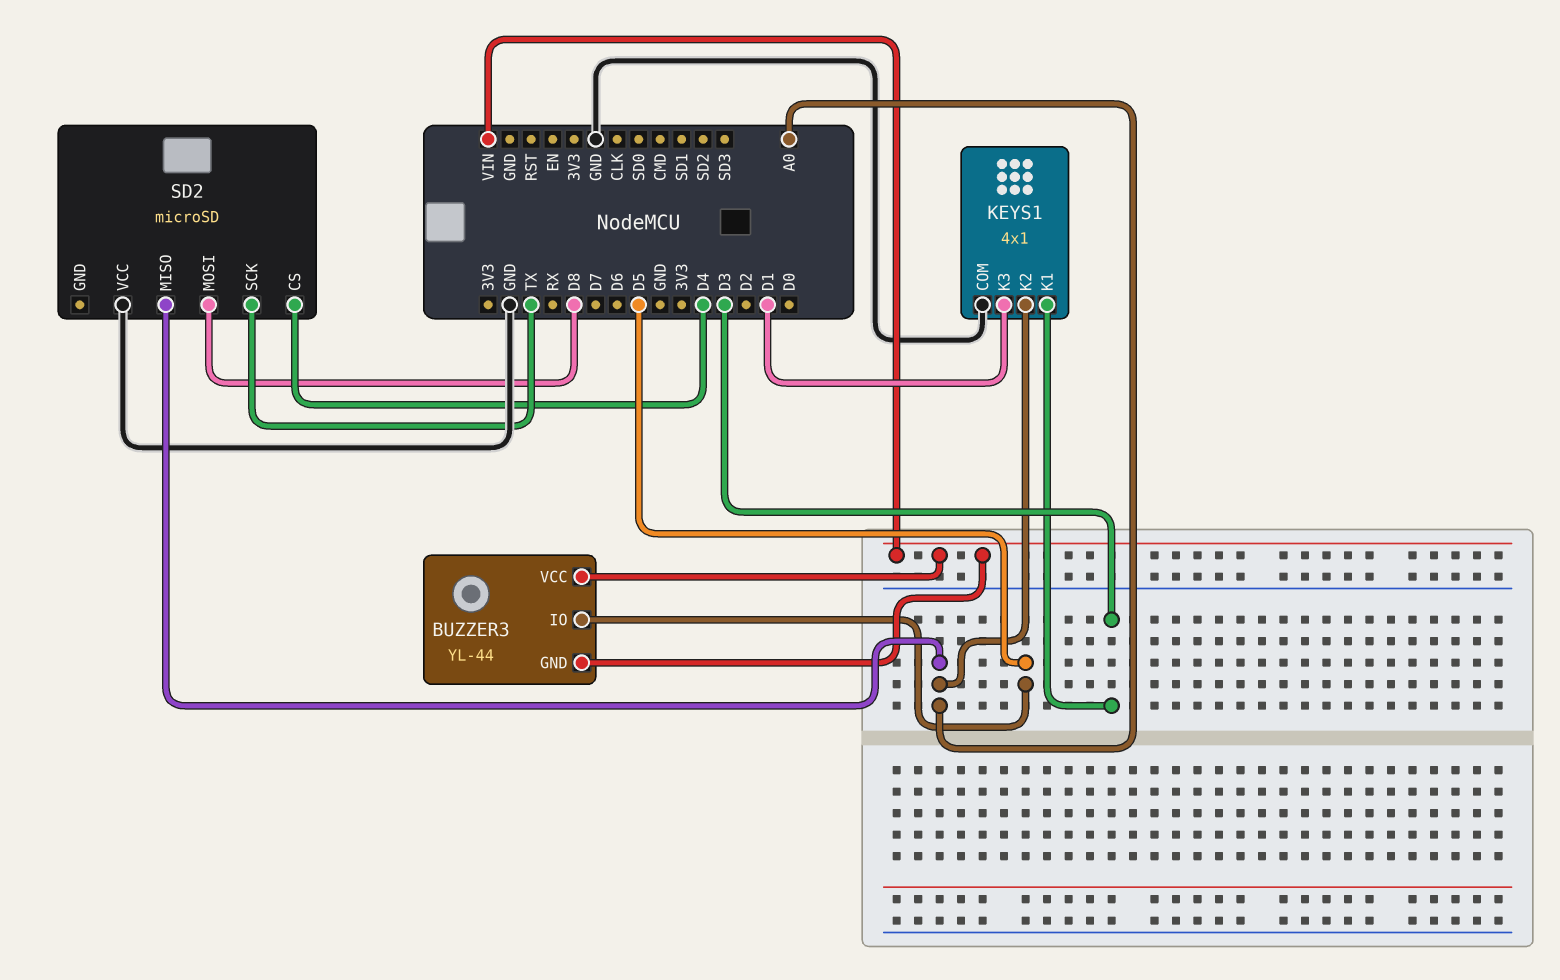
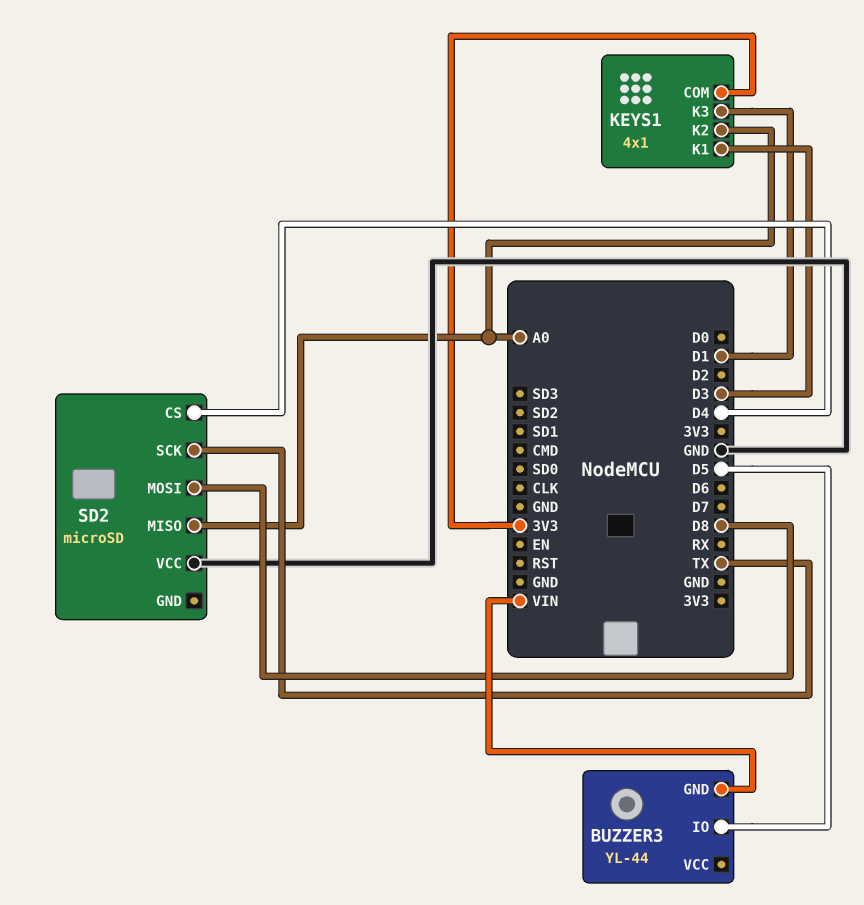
BUZZER3 pin VCC: VIN -> none
KEYS1 pin COM: GND -> 3V3

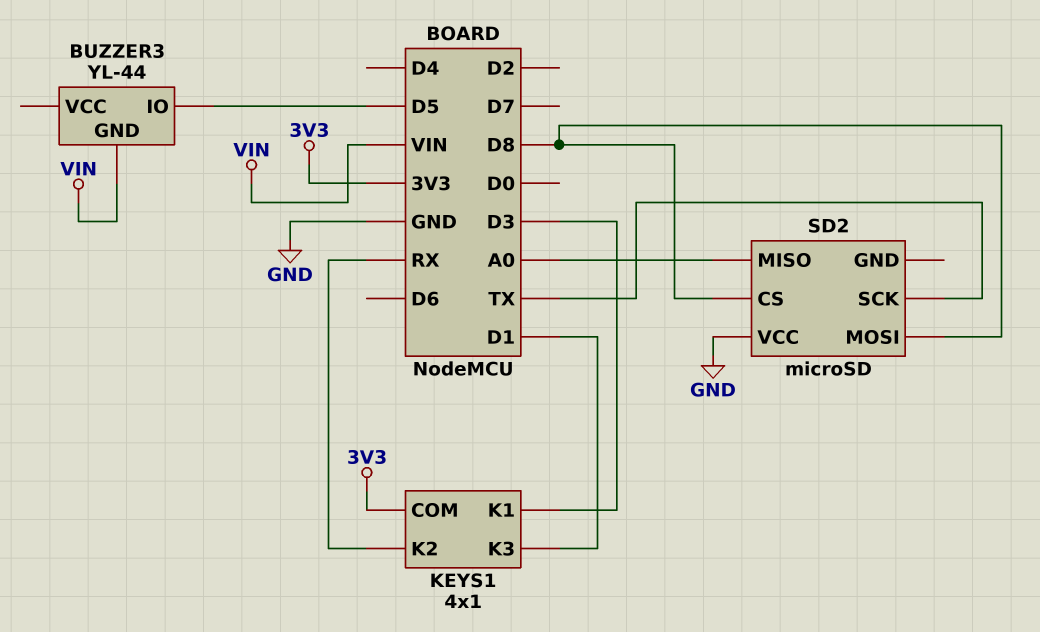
KEYS1 pin K2: A0 -> RX
SD2 pin CS: D4 -> D8

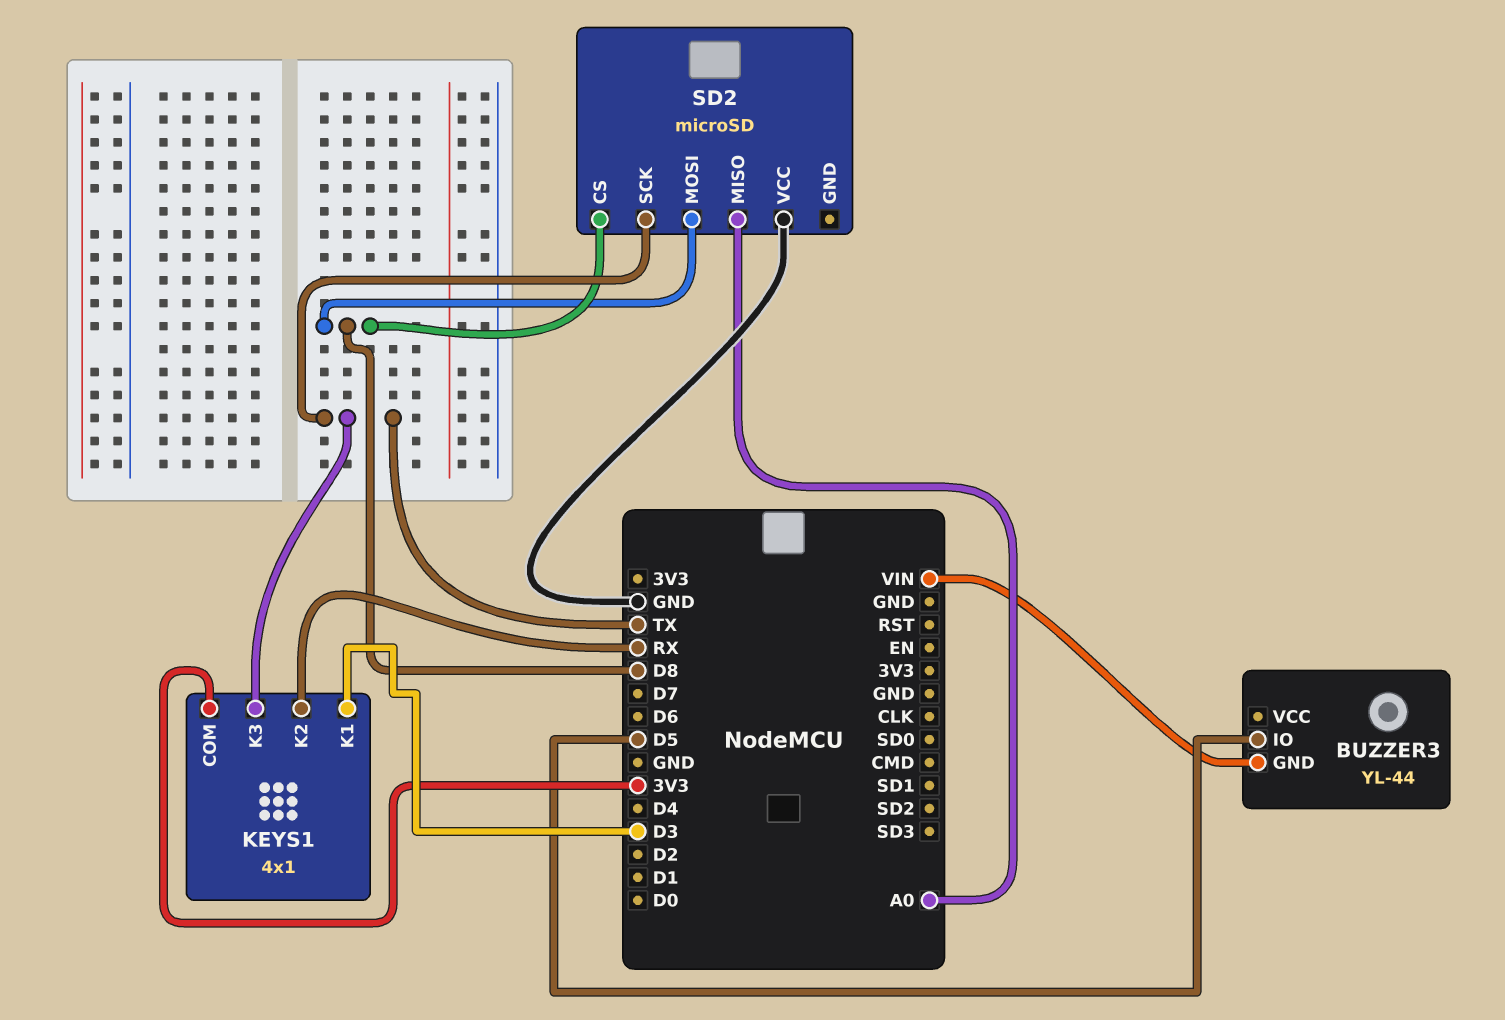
KEYS1 pin K3: D1 -> TX

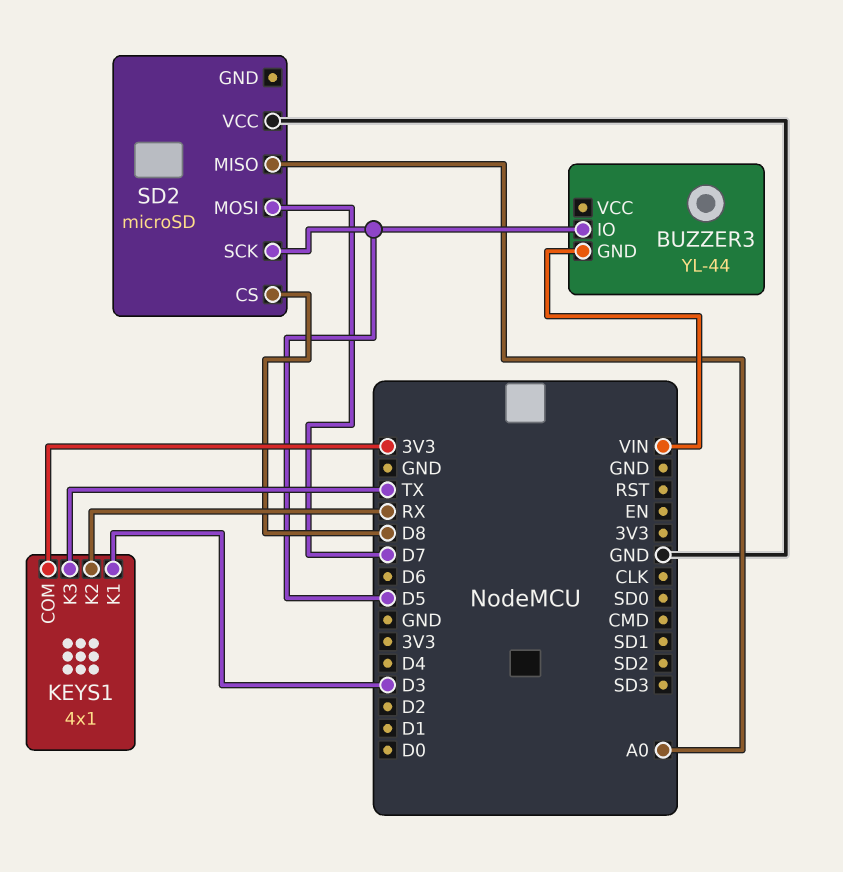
SD2 pin MOSI: D8 -> D7
SD2 pin SCK: TX -> D5

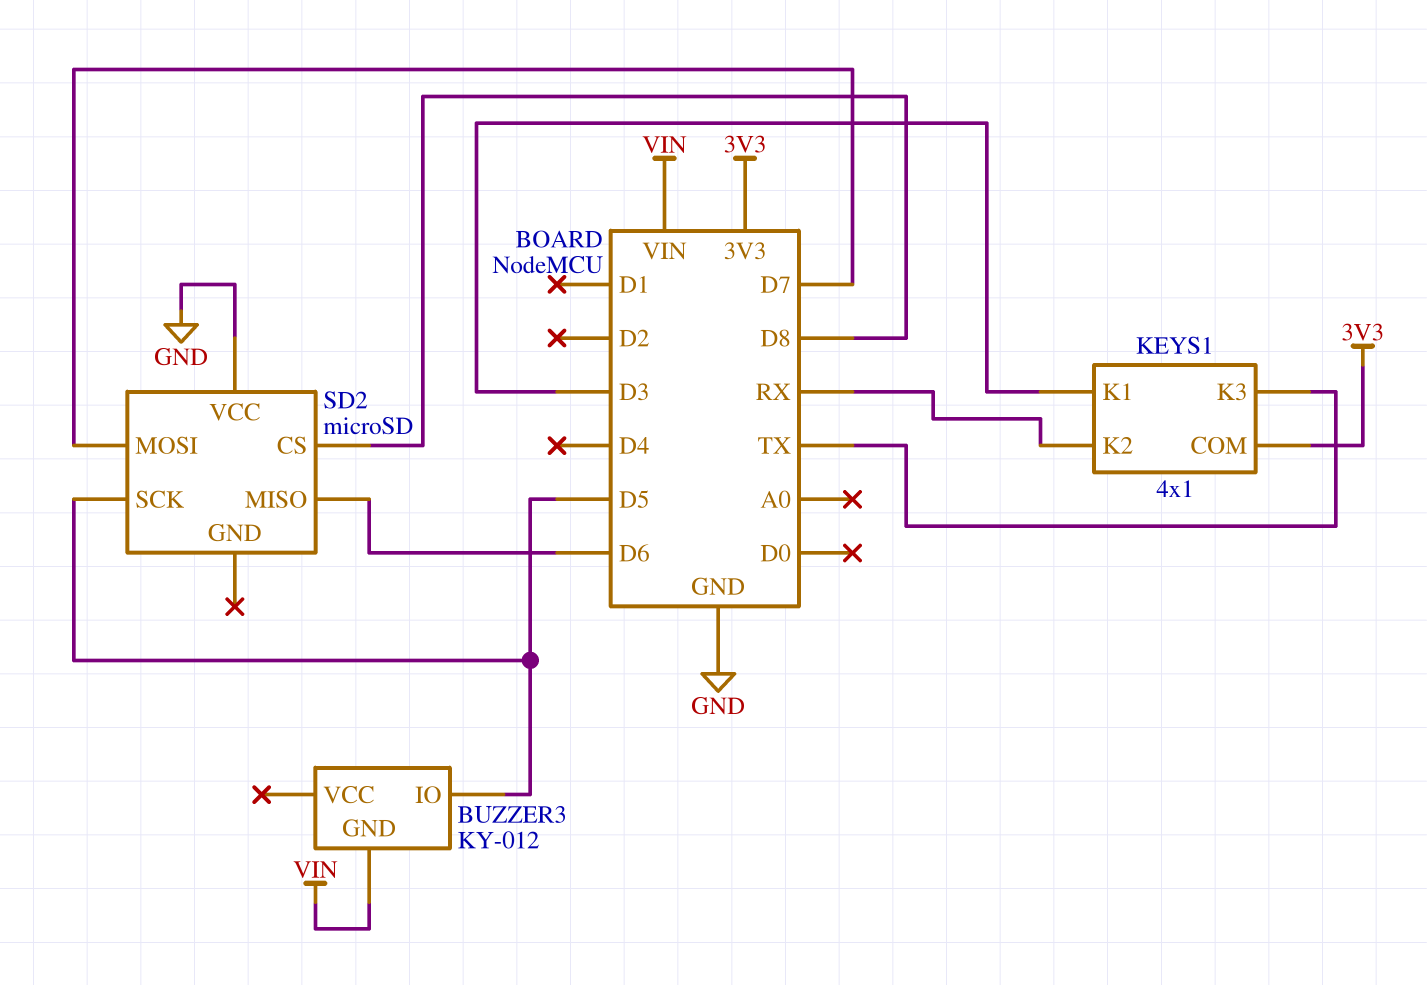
BUZZER3: YL-44 -> KY-012
SD2 pin MISO: A0 -> D6

